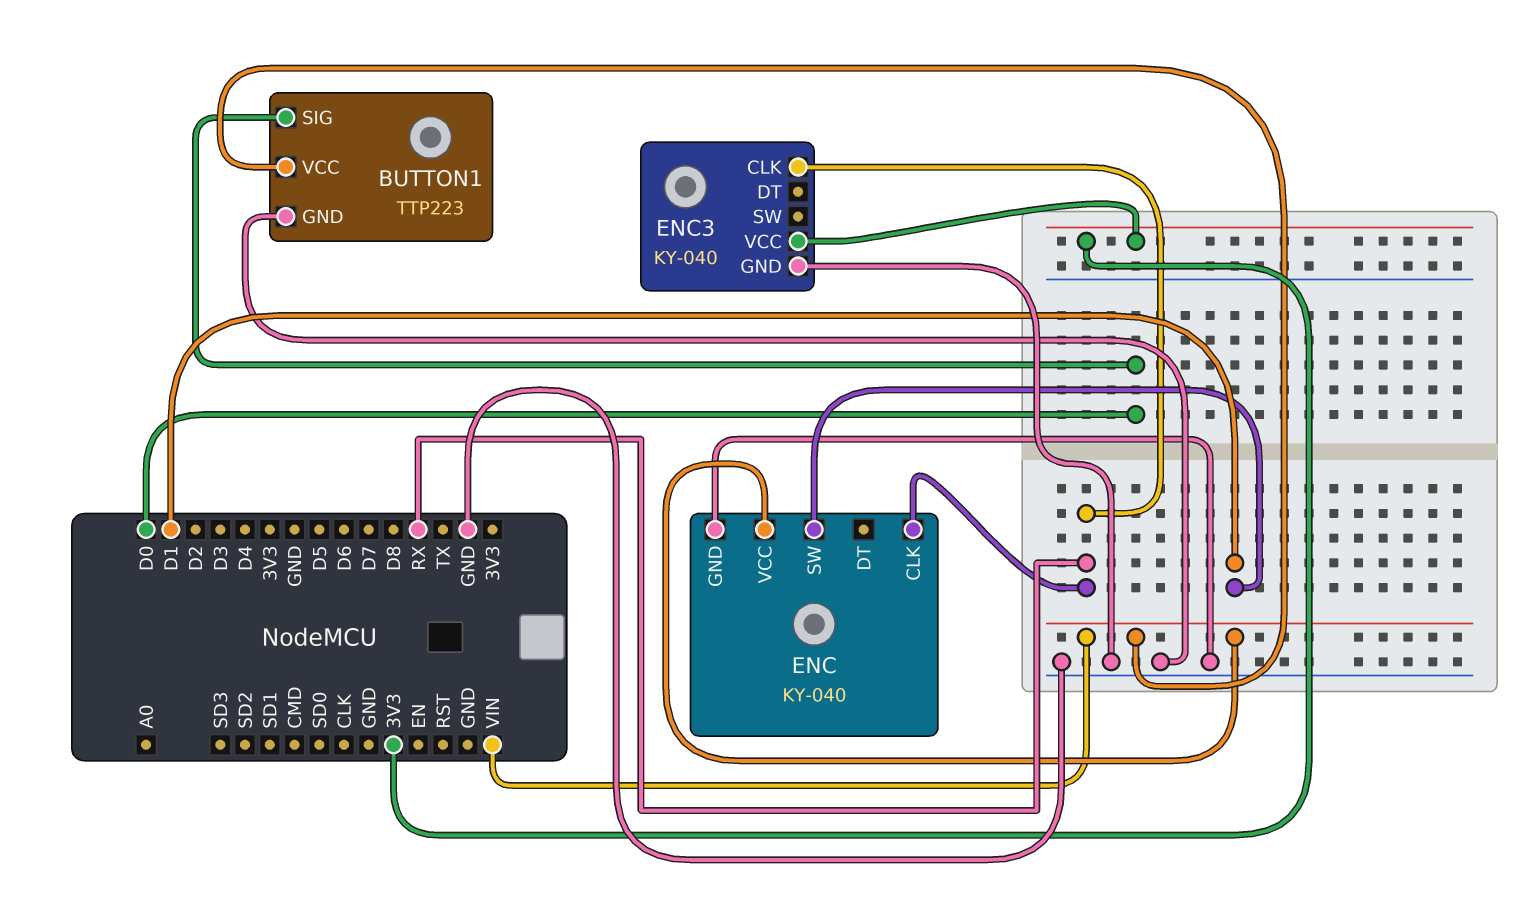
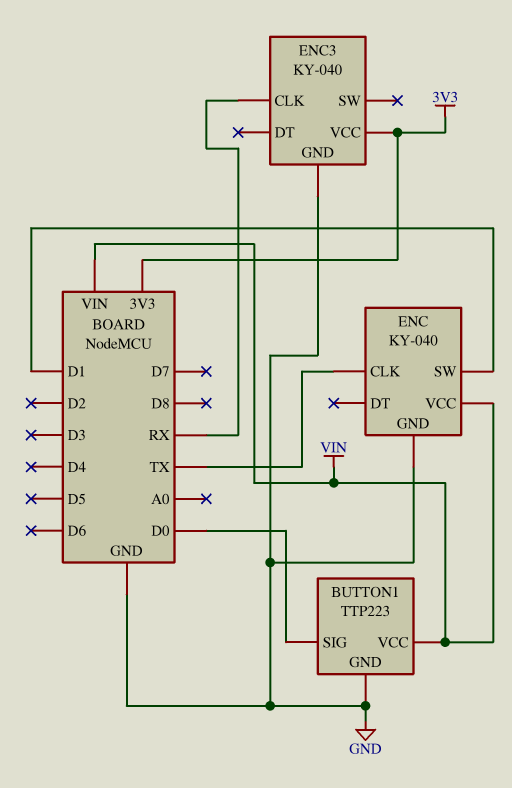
ENC pin CLK: RX -> TX

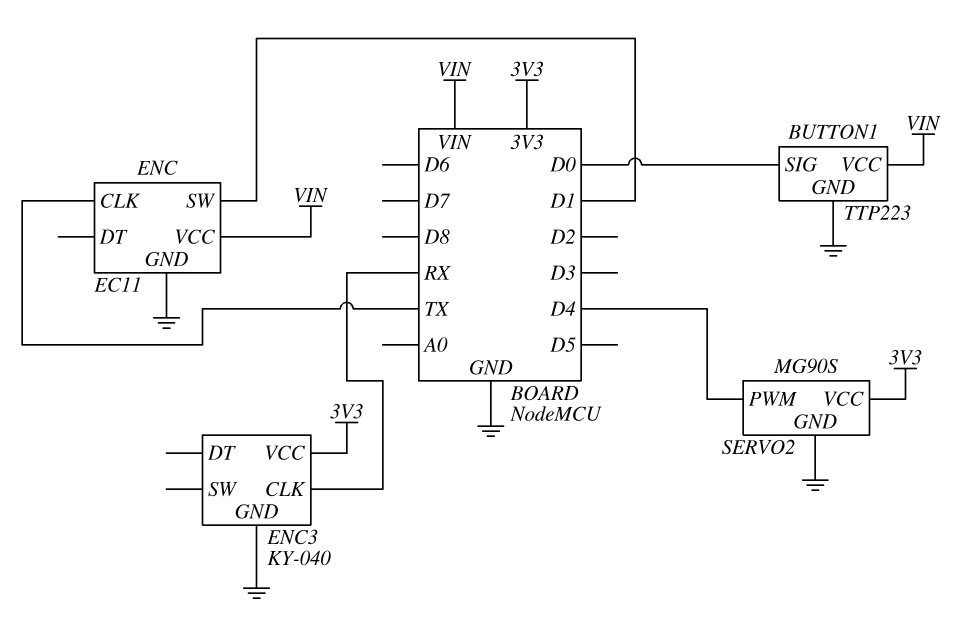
ENC: KY-040 -> EC11
SERVO2: none -> MG90S
SERVO2 pin GND: none -> GND
SERVO2 pin PWM: none -> D4
SERVO2 pin VCC: none -> 3V3

